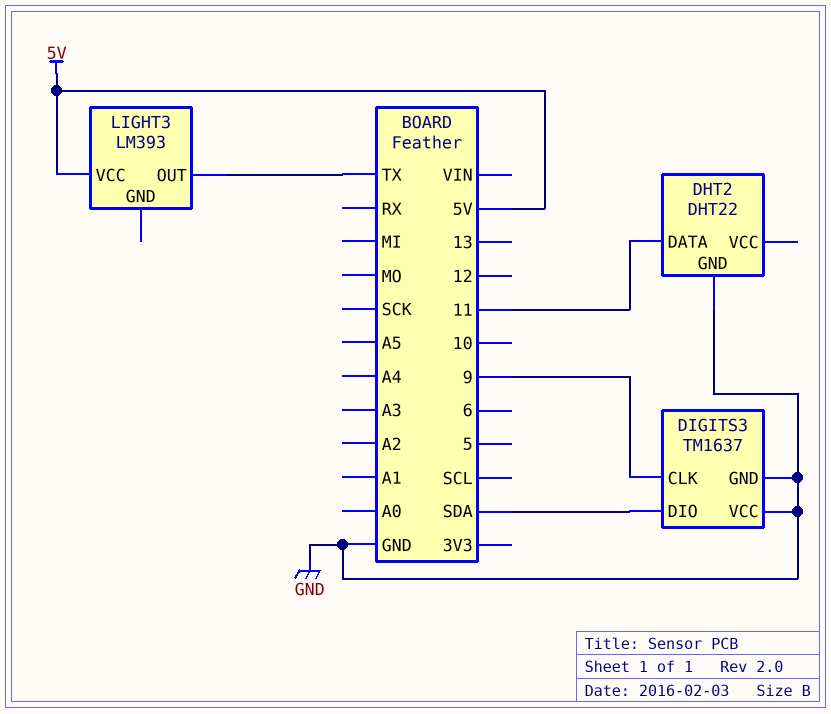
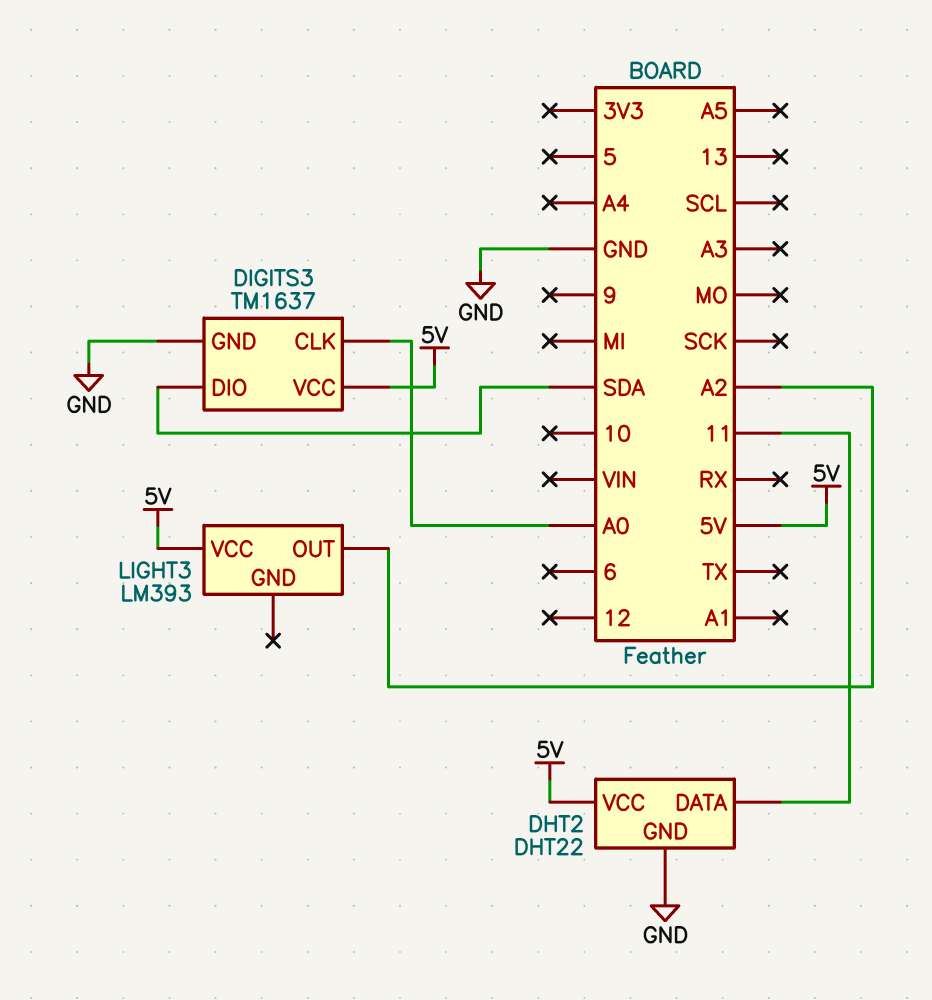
DHT2 pin VCC: none -> 5V
DIGITS3 pin CLK: 9 -> A0
DIGITS3 pin VCC: GND -> 5V
LIGHT3 pin OUT: TX -> A2

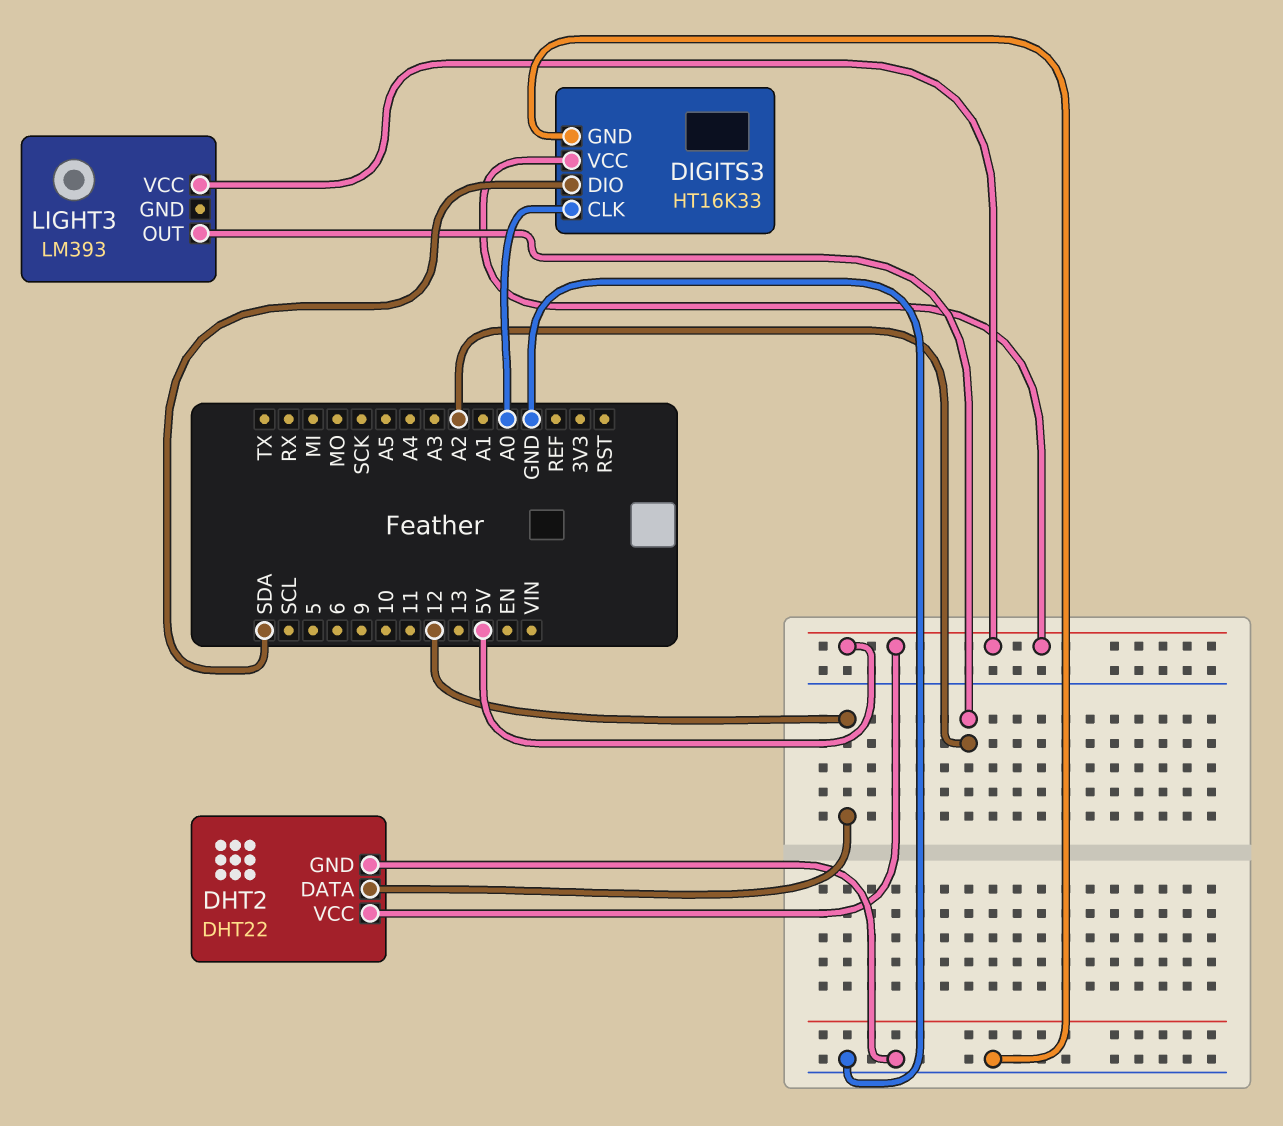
DHT2 pin DATA: 11 -> 12
DIGITS3: TM1637 -> HT16K33

